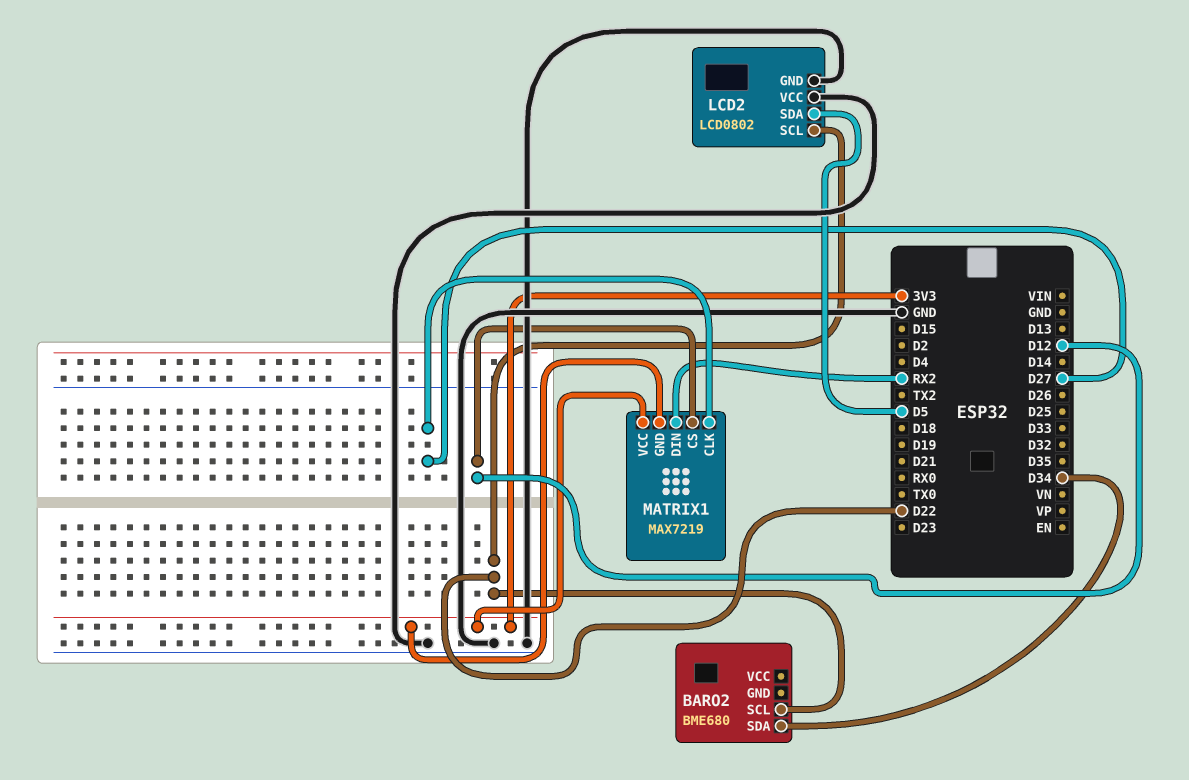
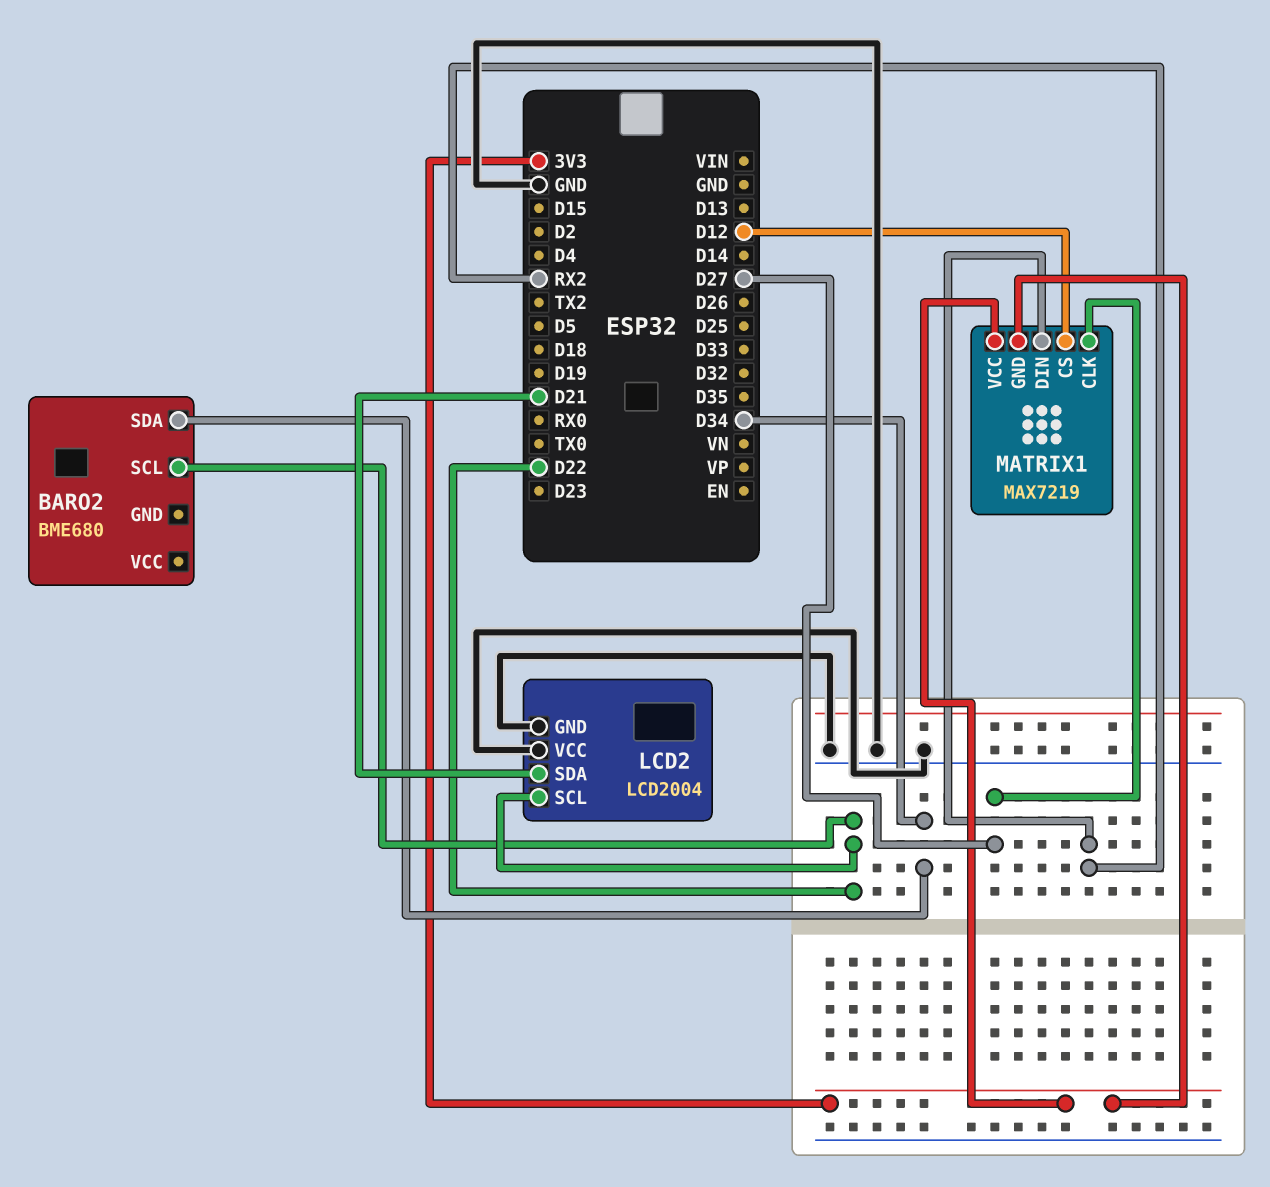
LCD2: LCD0802 -> LCD2004
LCD2 pin SDA: D5 -> D21

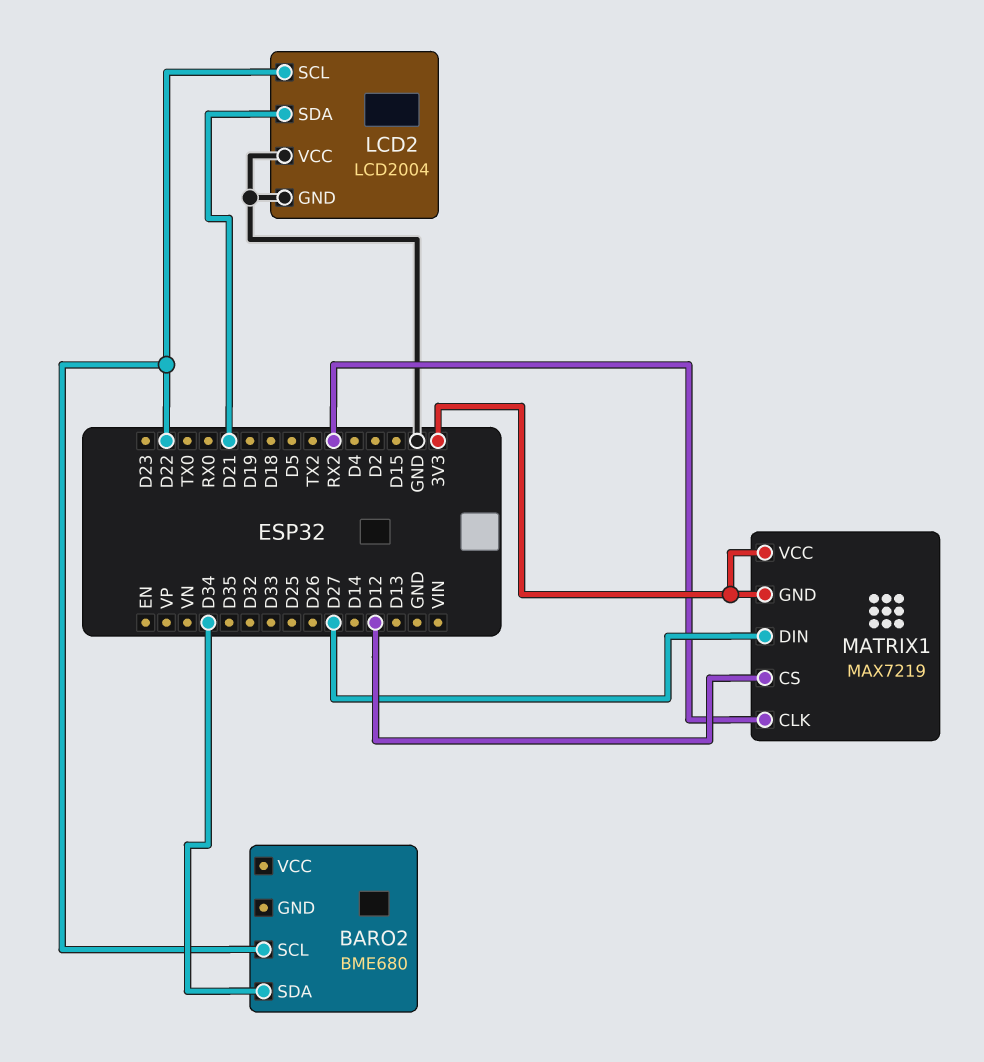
MATRIX1 pin CLK: D27 -> RX2
MATRIX1 pin DIN: RX2 -> D27

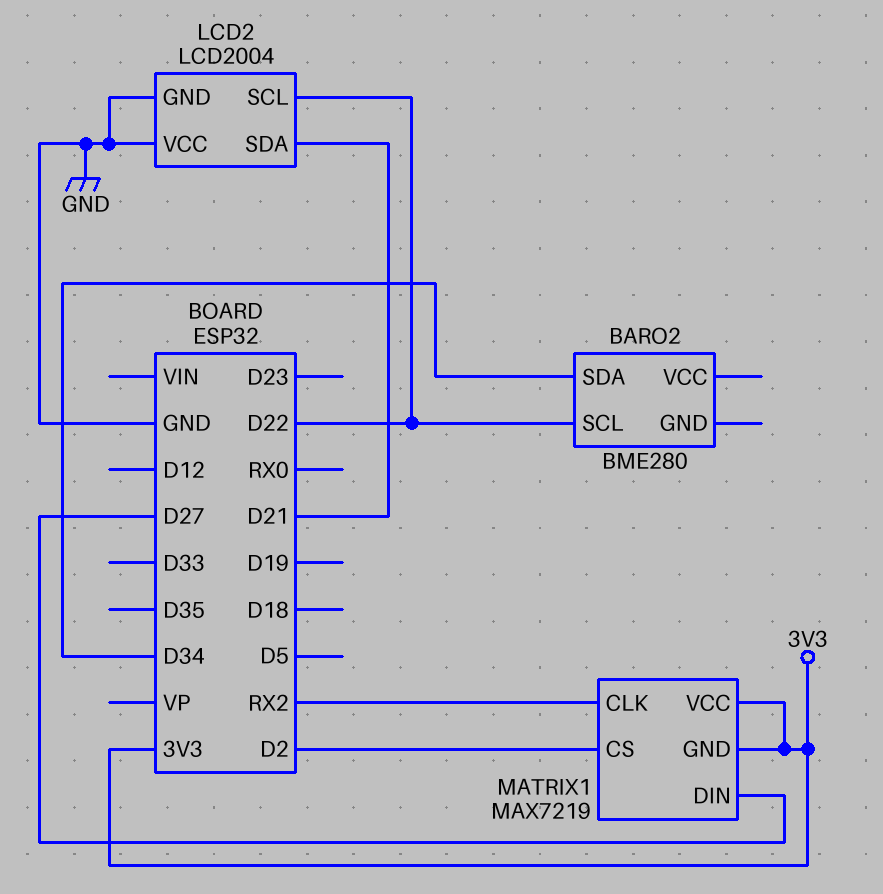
BARO2: BME680 -> BME280
MATRIX1 pin CS: D12 -> D2

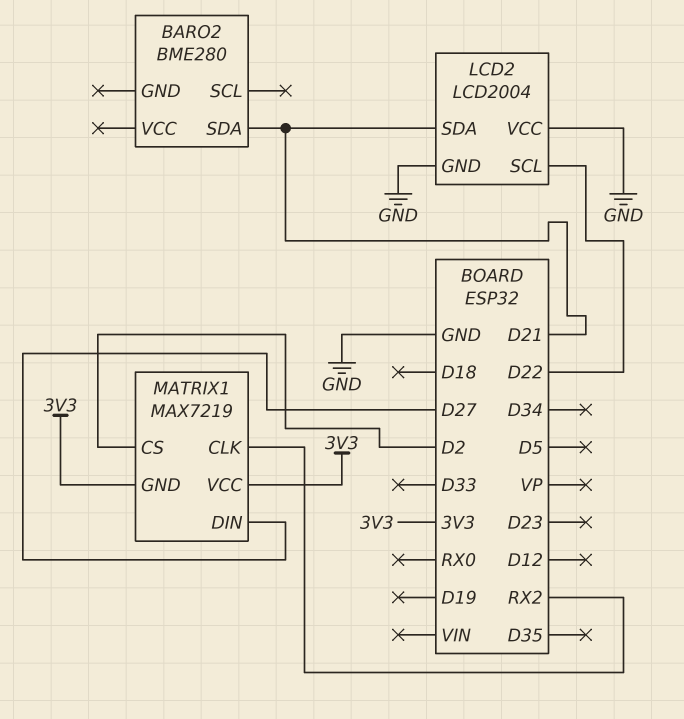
BARO2 pin SCL: D22 -> none
BARO2 pin SDA: D34 -> D21

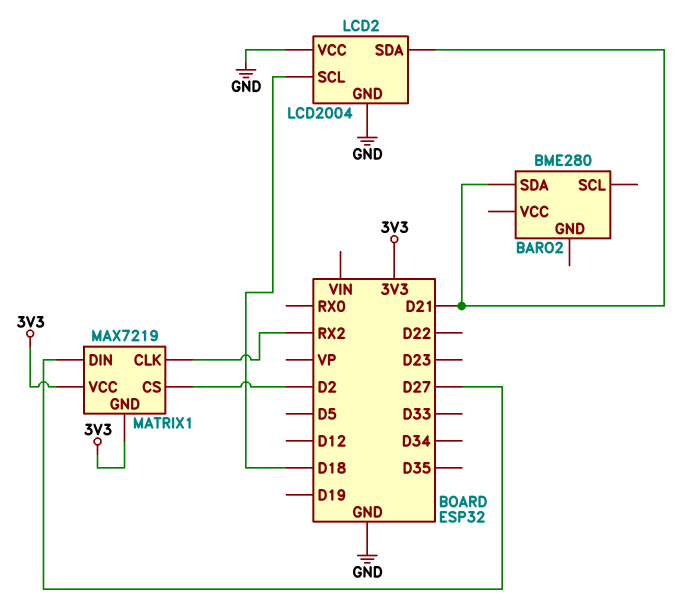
LCD2 pin SCL: D22 -> D18

